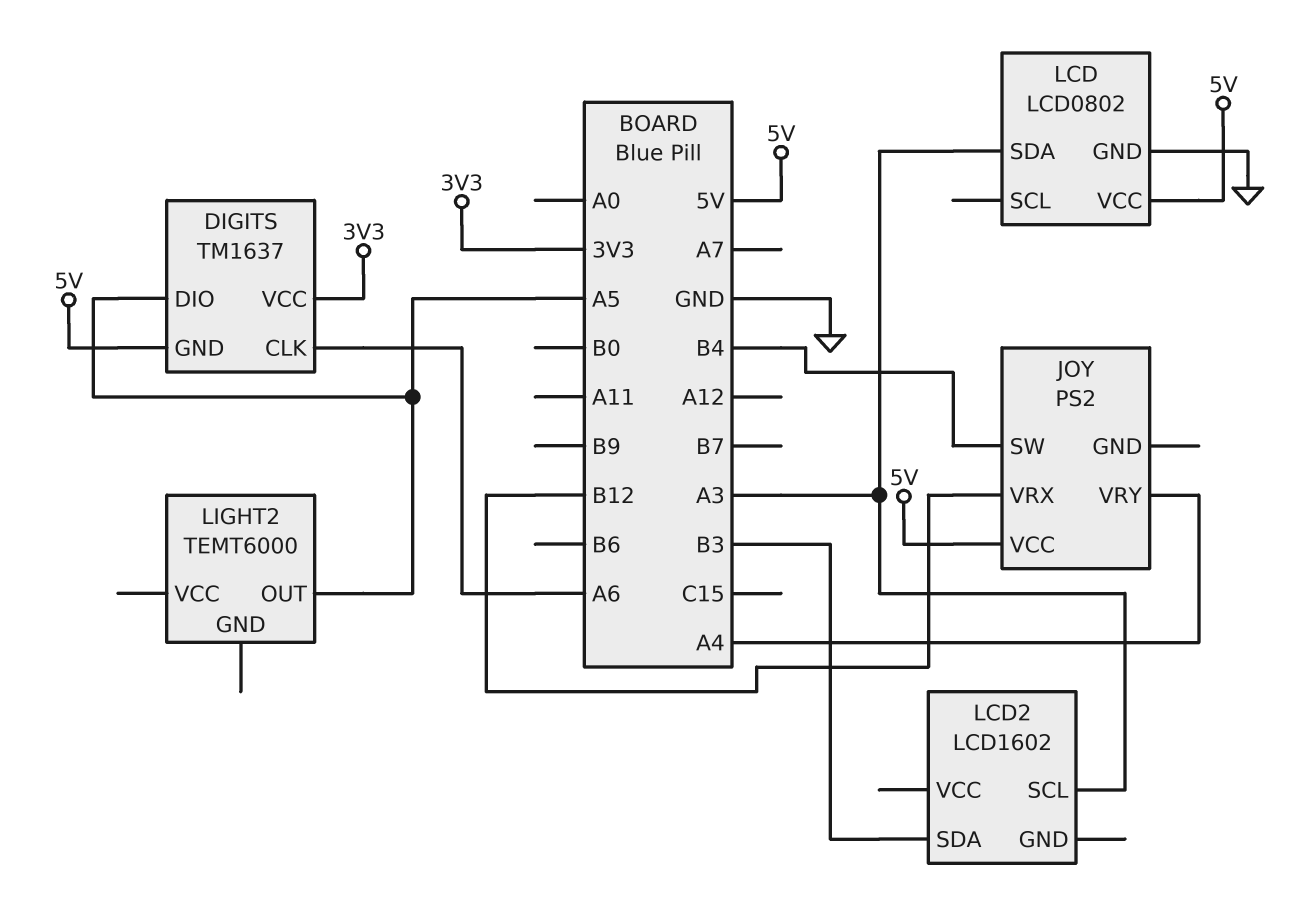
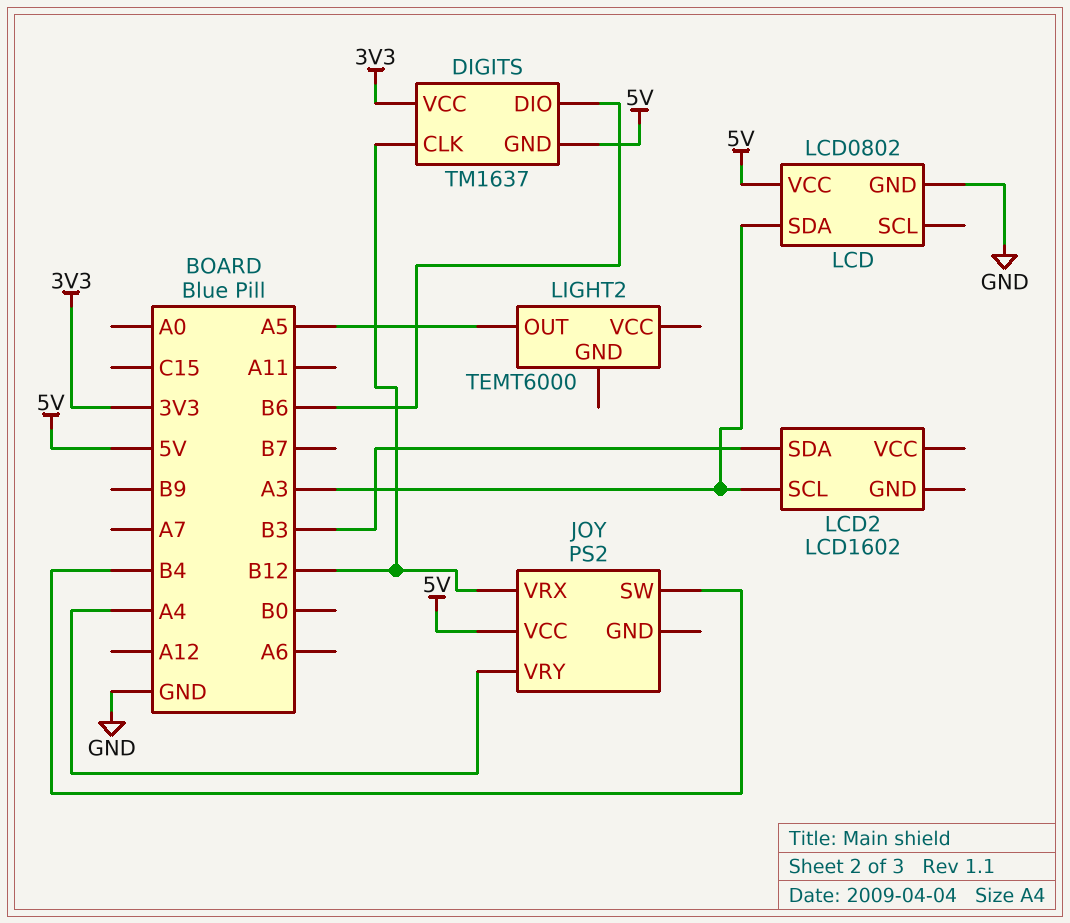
DIGITS pin CLK: A6 -> B12
DIGITS pin DIO: A5 -> B6

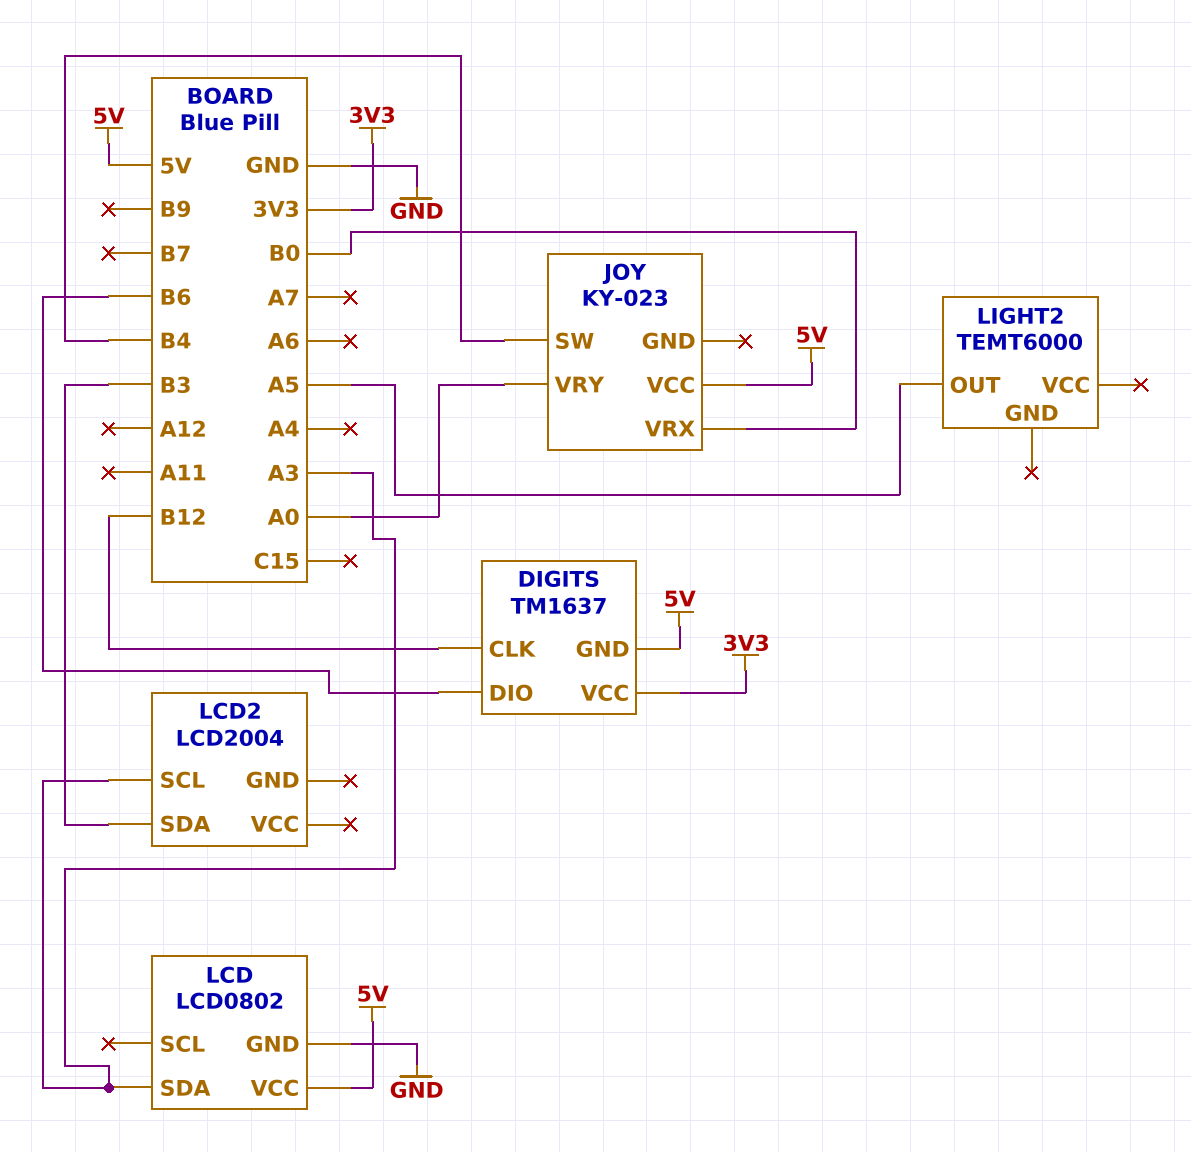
JOY: PS2 -> KY-023
JOY pin VRX: B12 -> B0
JOY pin VRY: A4 -> A0
LCD2: LCD1602 -> LCD2004

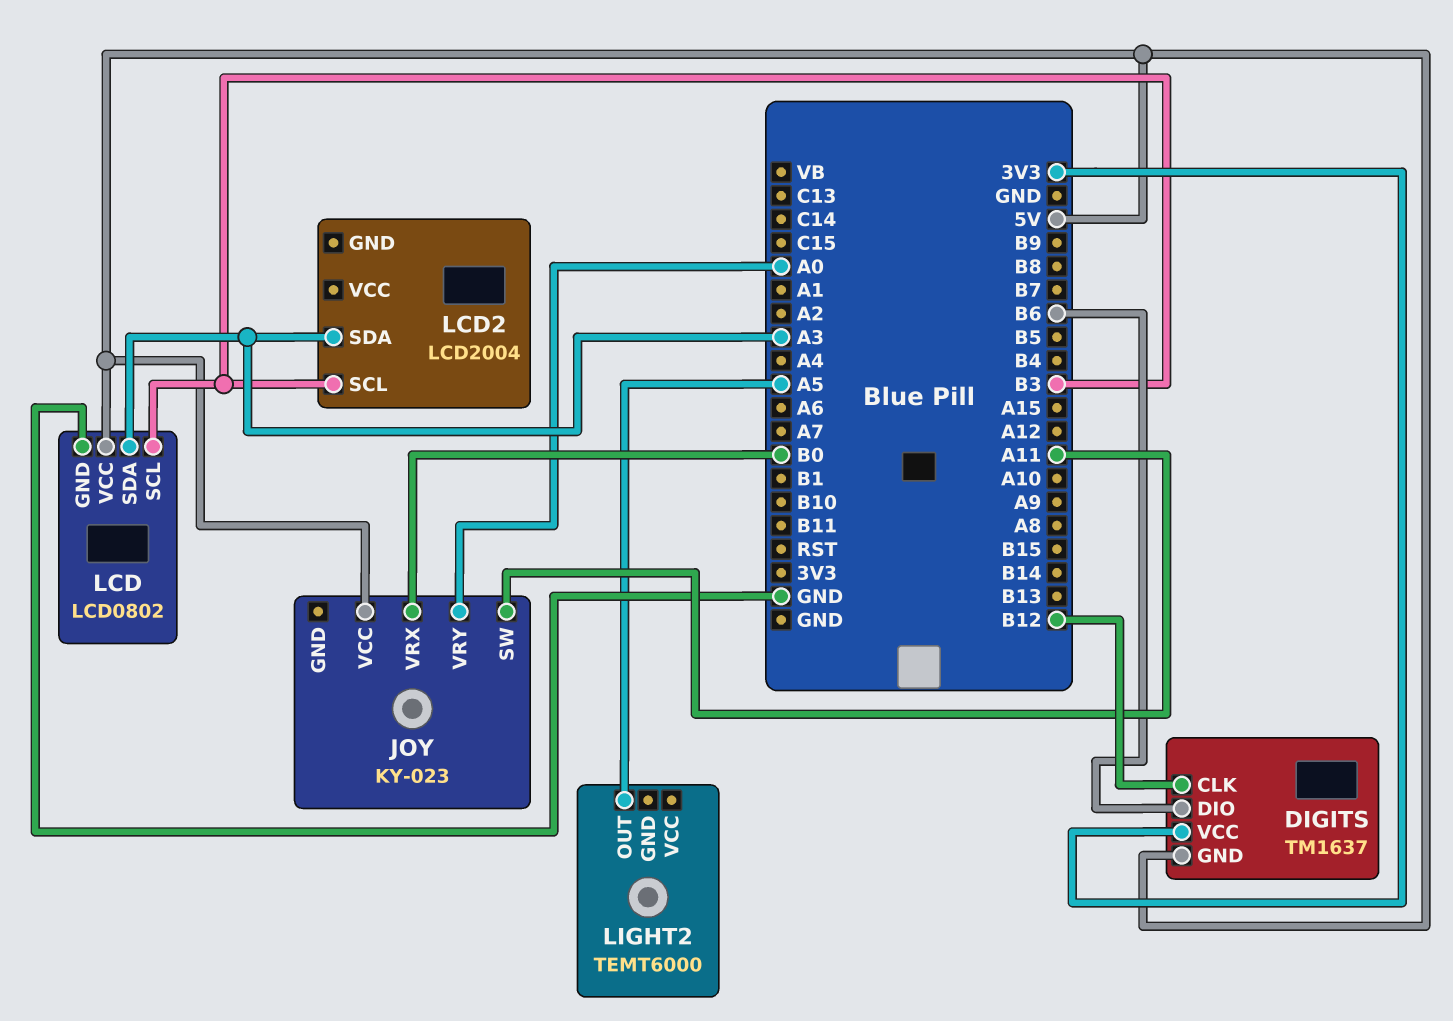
JOY pin SW: B4 -> A11
LCD pin SCL: none -> B3
LCD2 pin SCL: A3 -> B3
LCD2 pin SDA: B3 -> A3

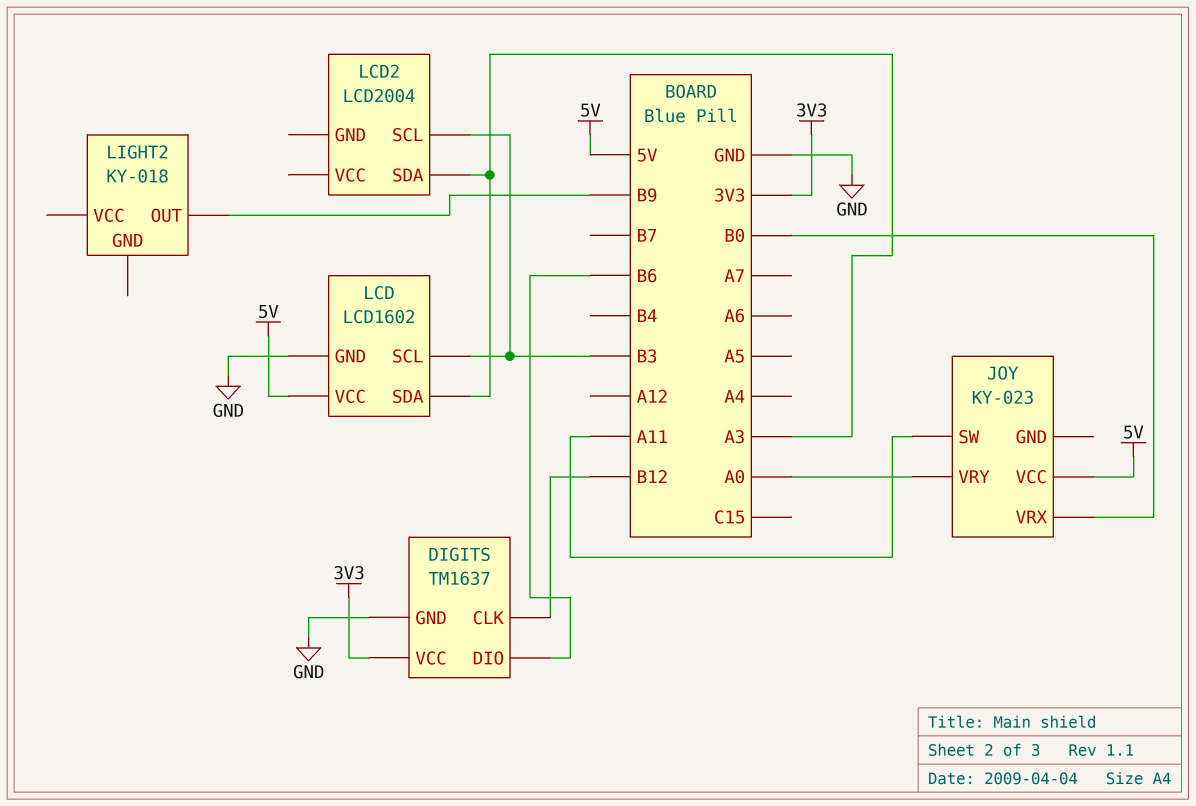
DIGITS pin GND: 5V -> GND
LCD: LCD0802 -> LCD1602
LIGHT2: TEMT6000 -> KY-018
LIGHT2 pin OUT: A5 -> B9

